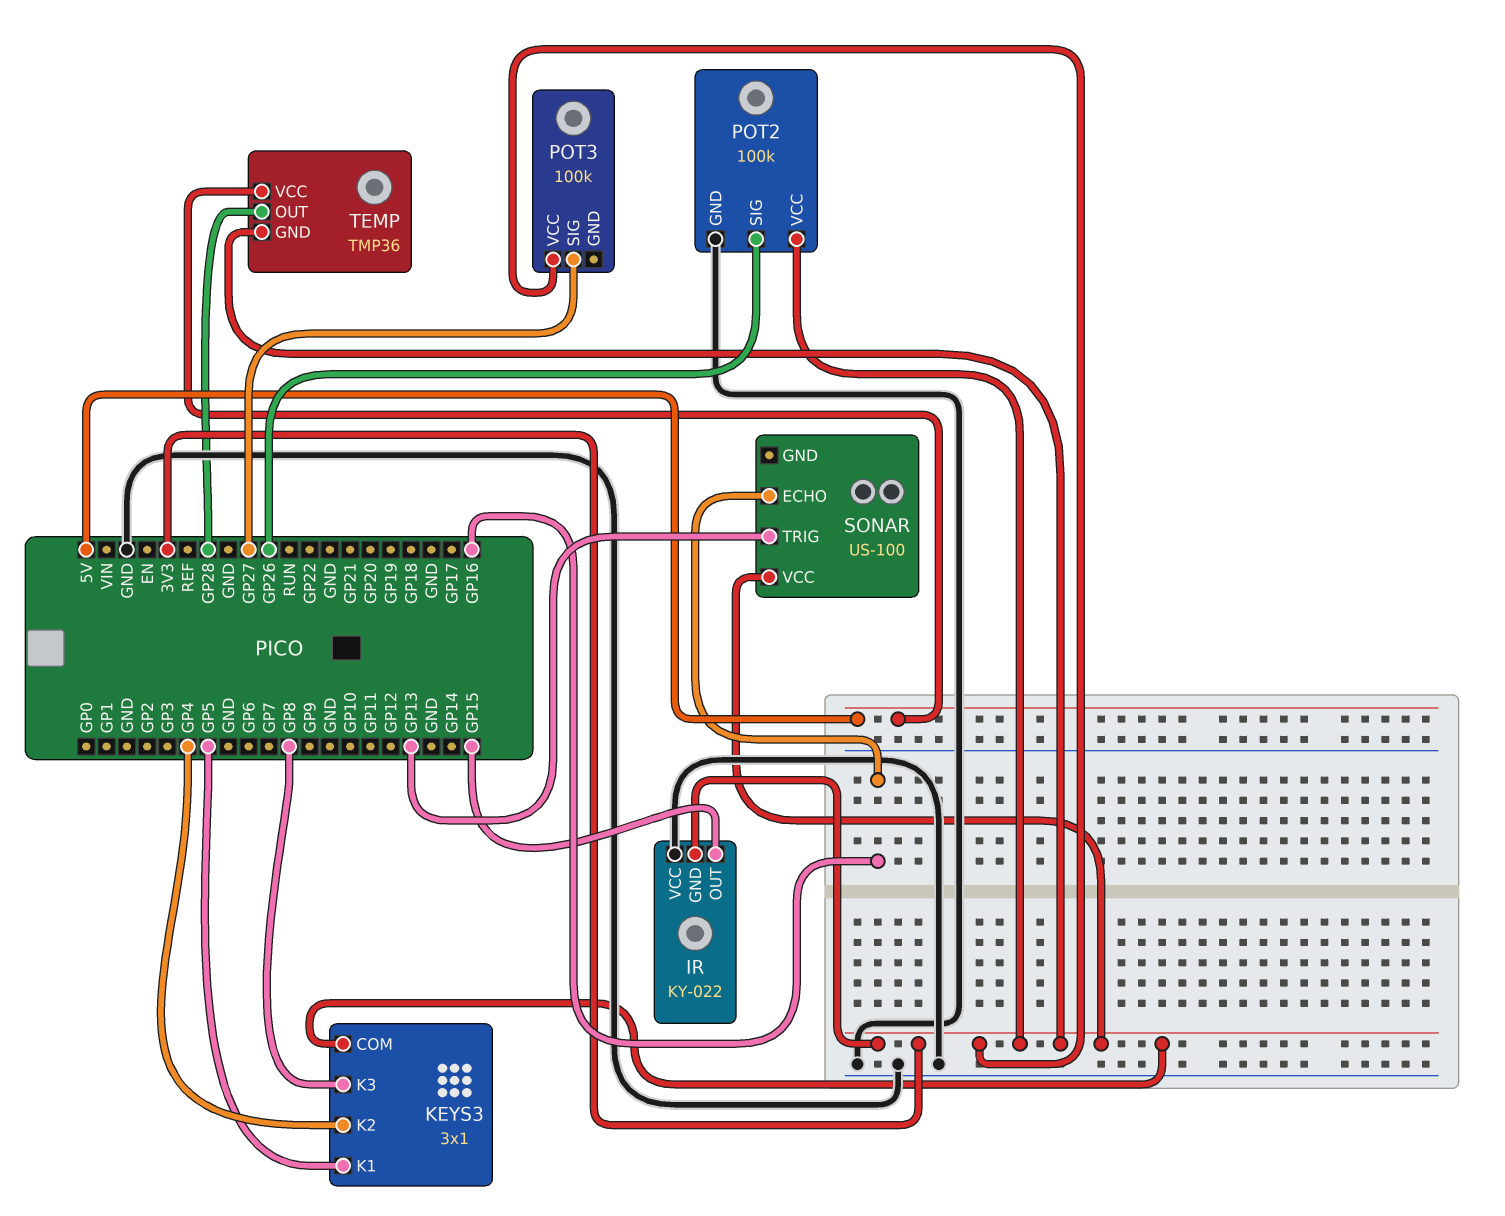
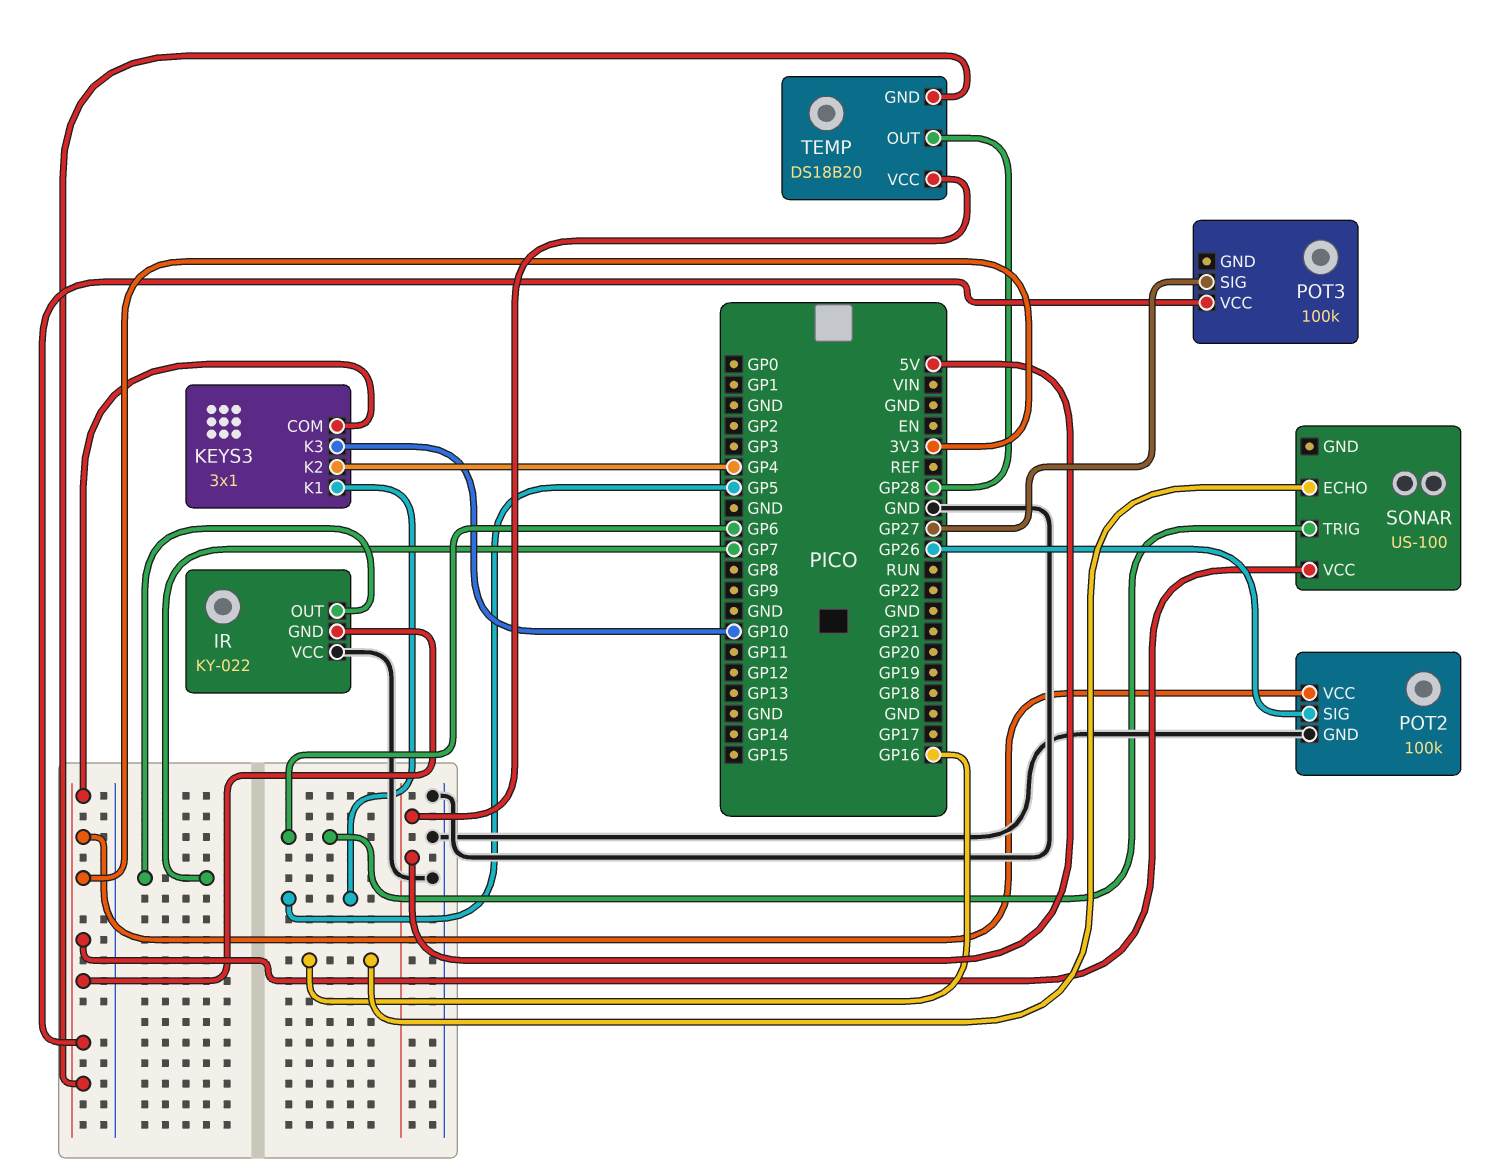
IR pin OUT: GP15 -> GP7
KEYS3 pin K3: GP8 -> GP10
SONAR pin TRIG: GP13 -> GP6
TEMP: TMP36 -> DS18B20

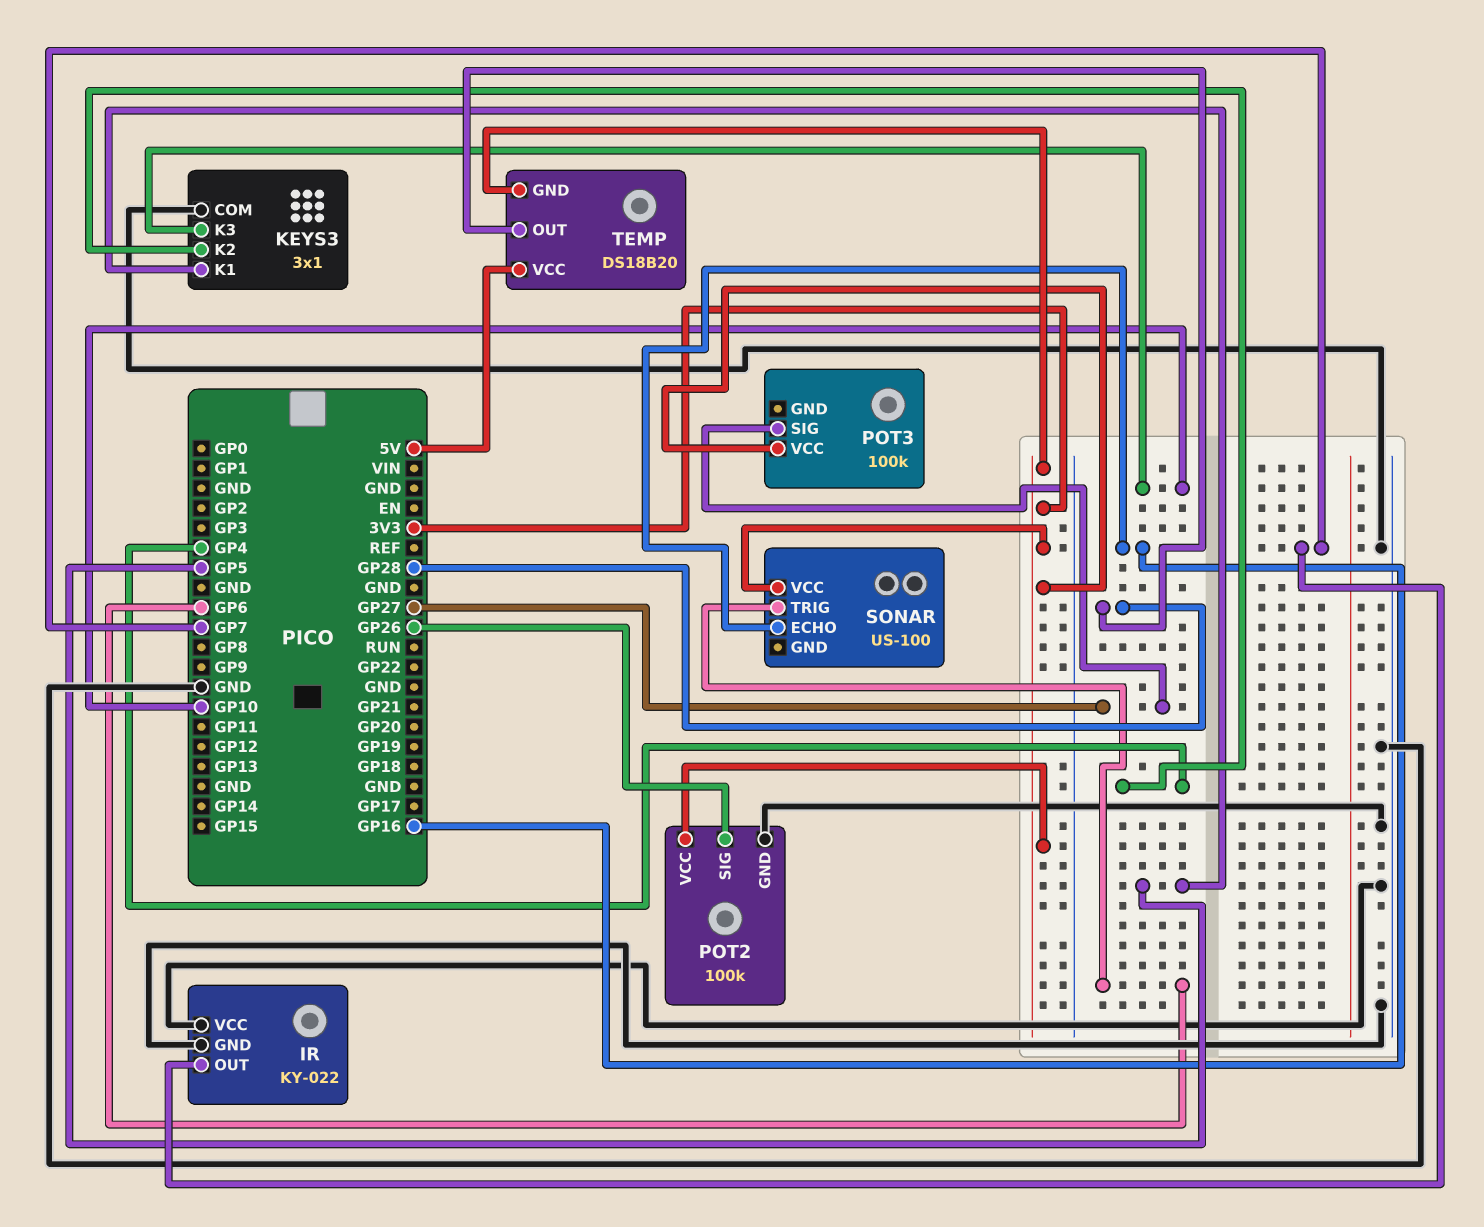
IR pin GND: 3V3 -> GND
KEYS3 pin COM: 3V3 -> GND

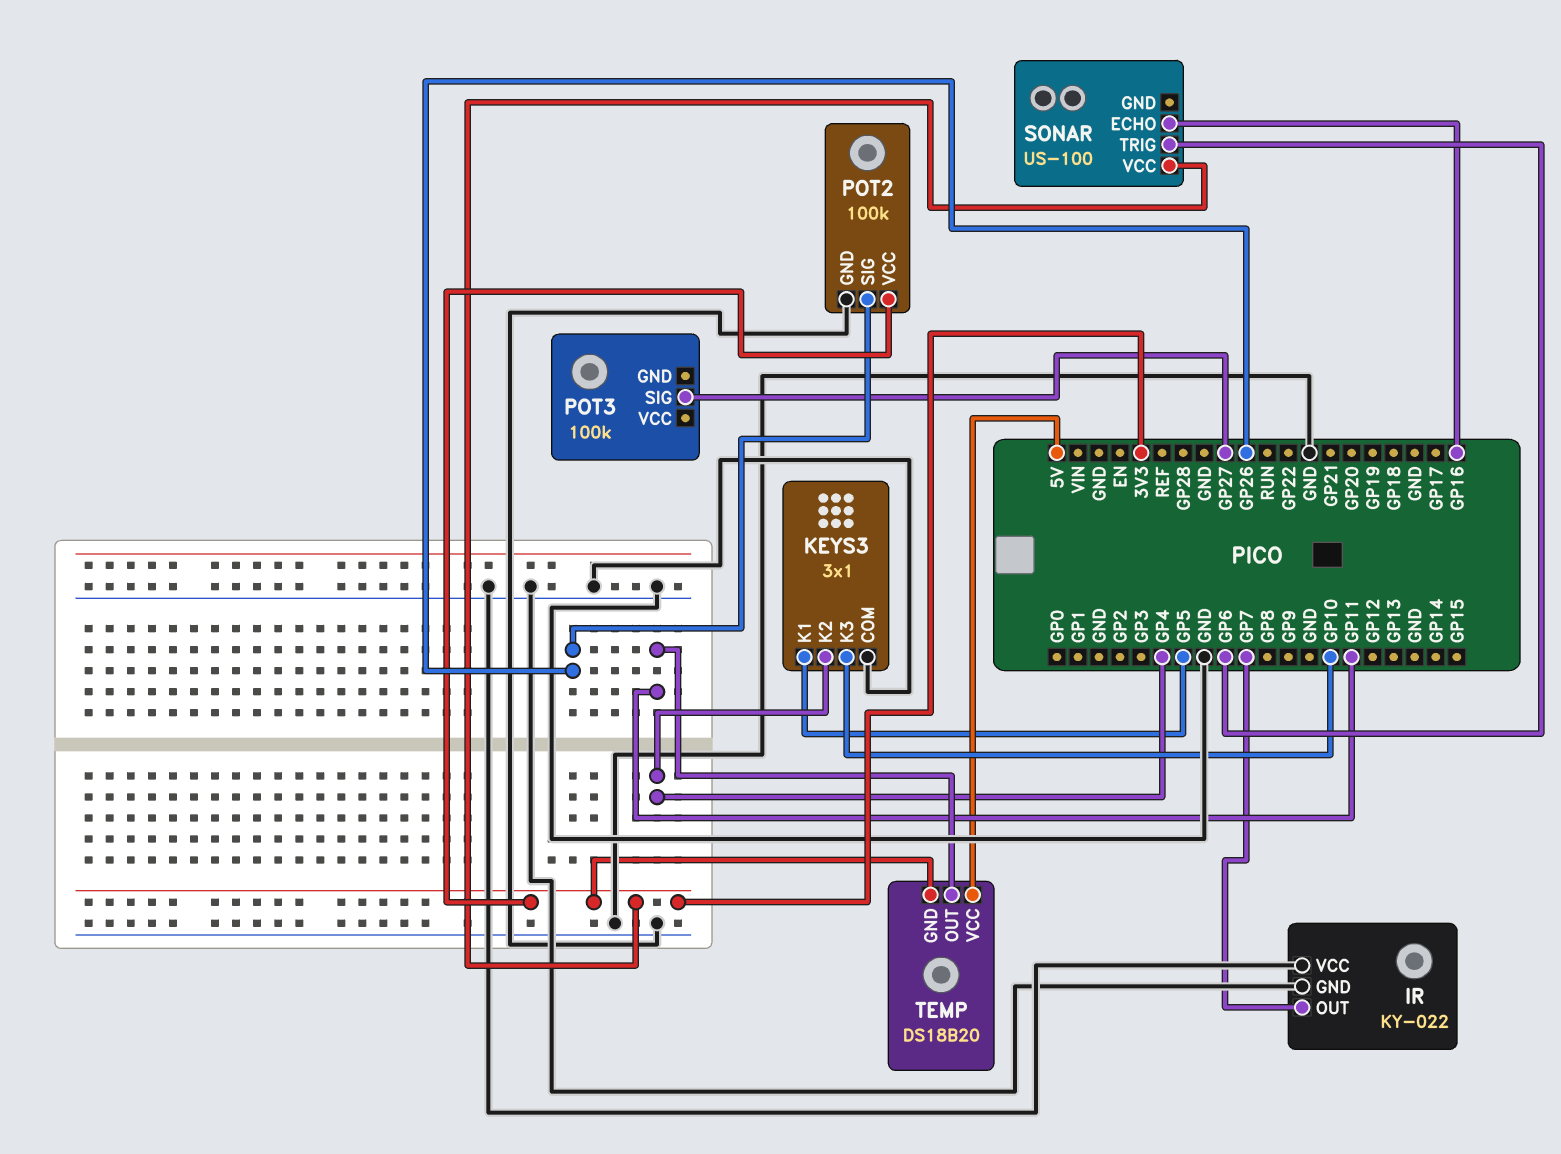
POT3 pin VCC: 3V3 -> none
TEMP pin OUT: GP28 -> GP11

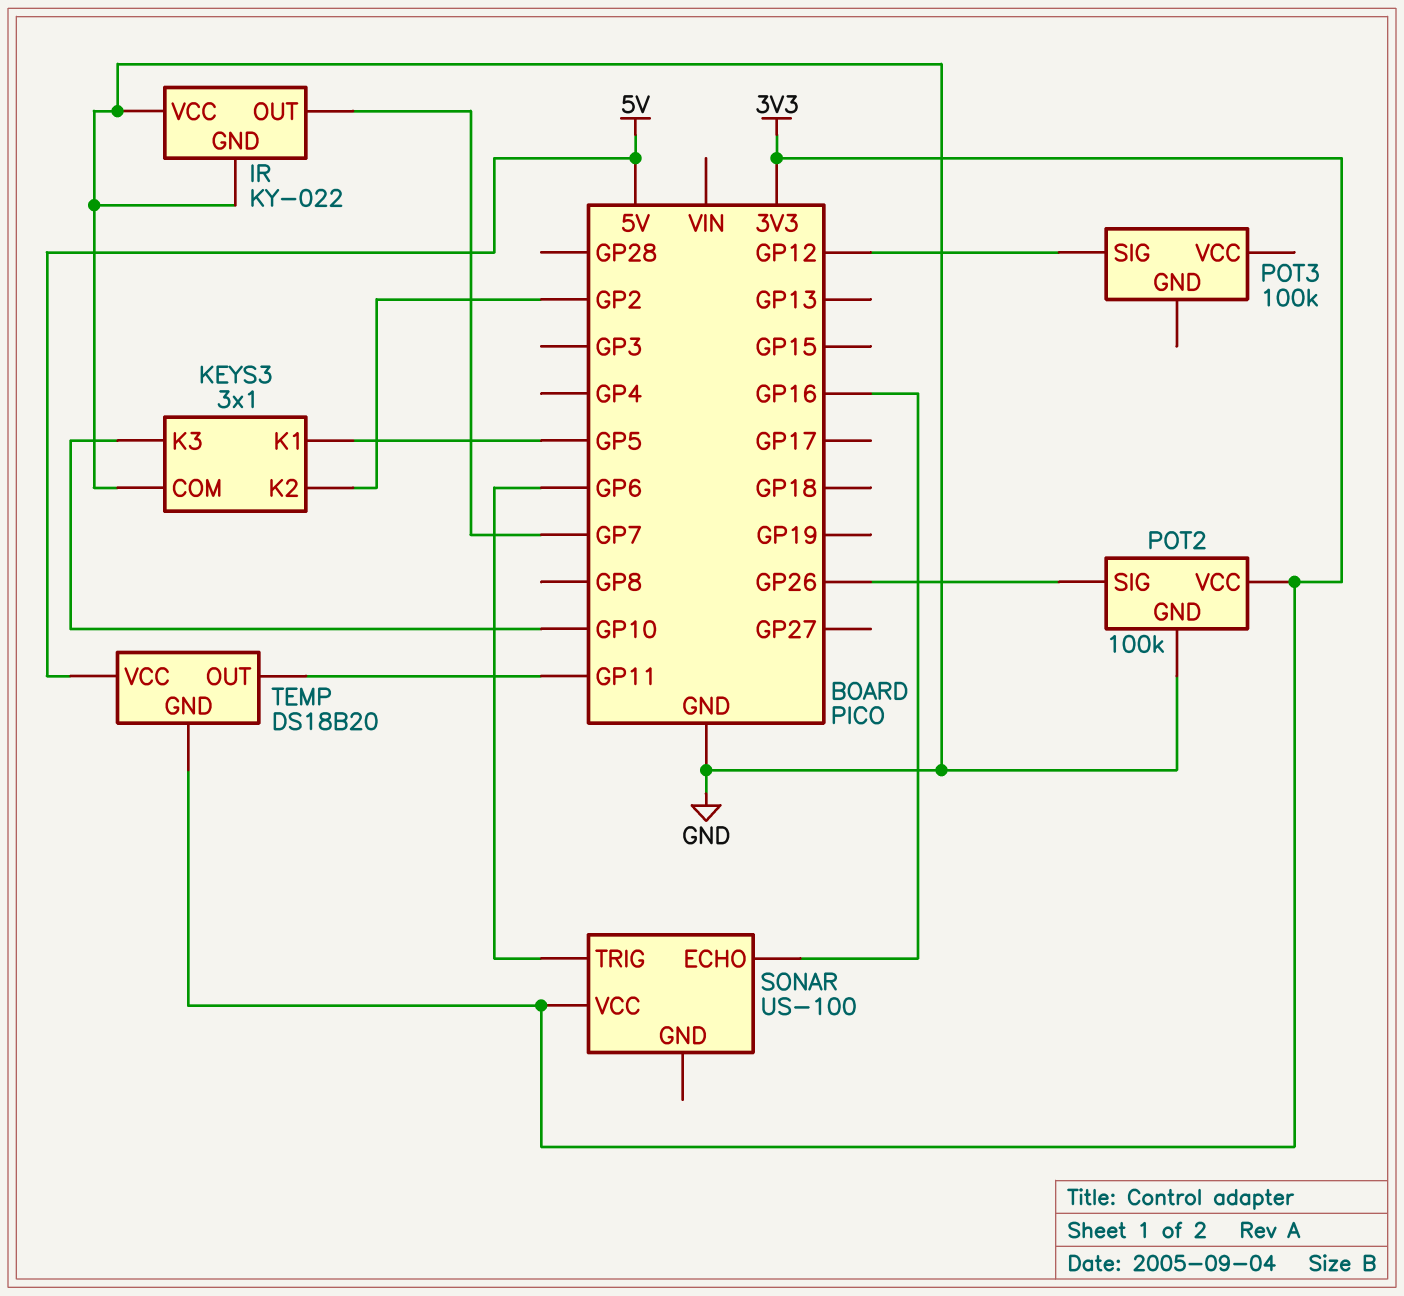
KEYS3 pin K2: GP4 -> GP2
POT3 pin SIG: GP27 -> GP12

